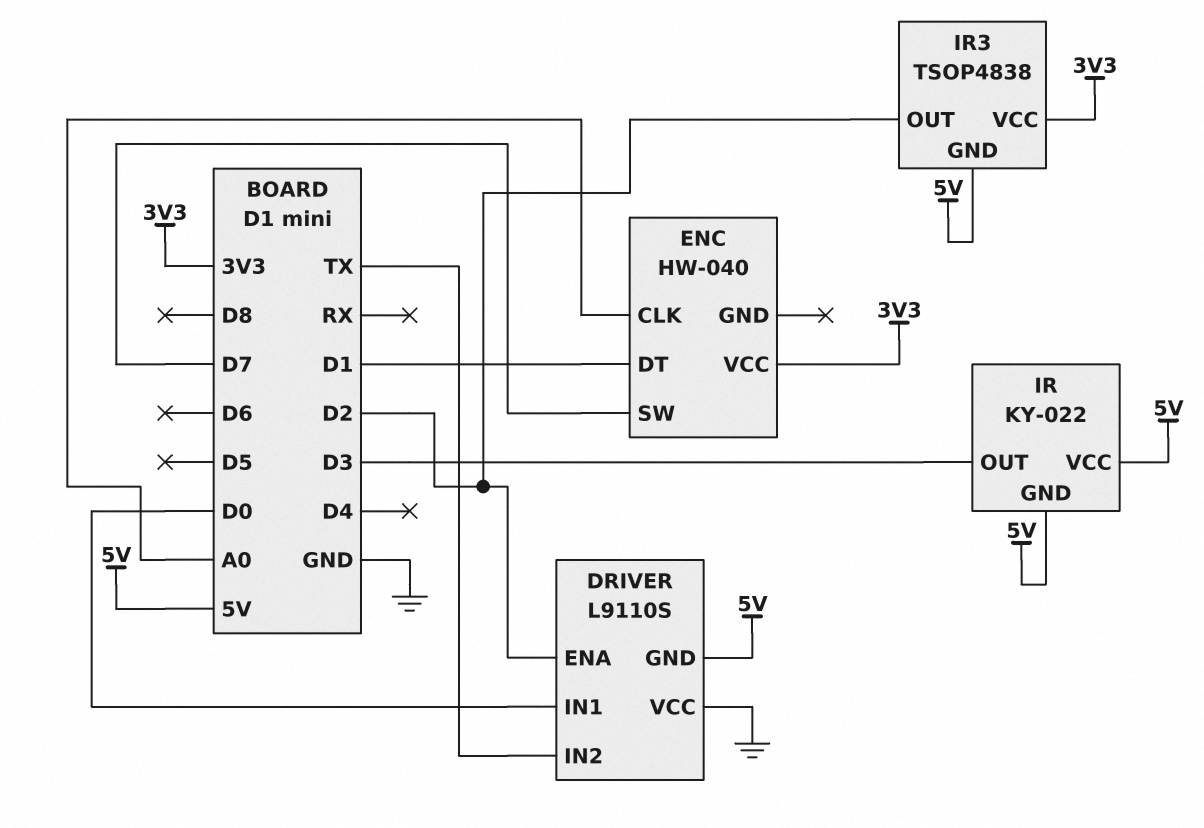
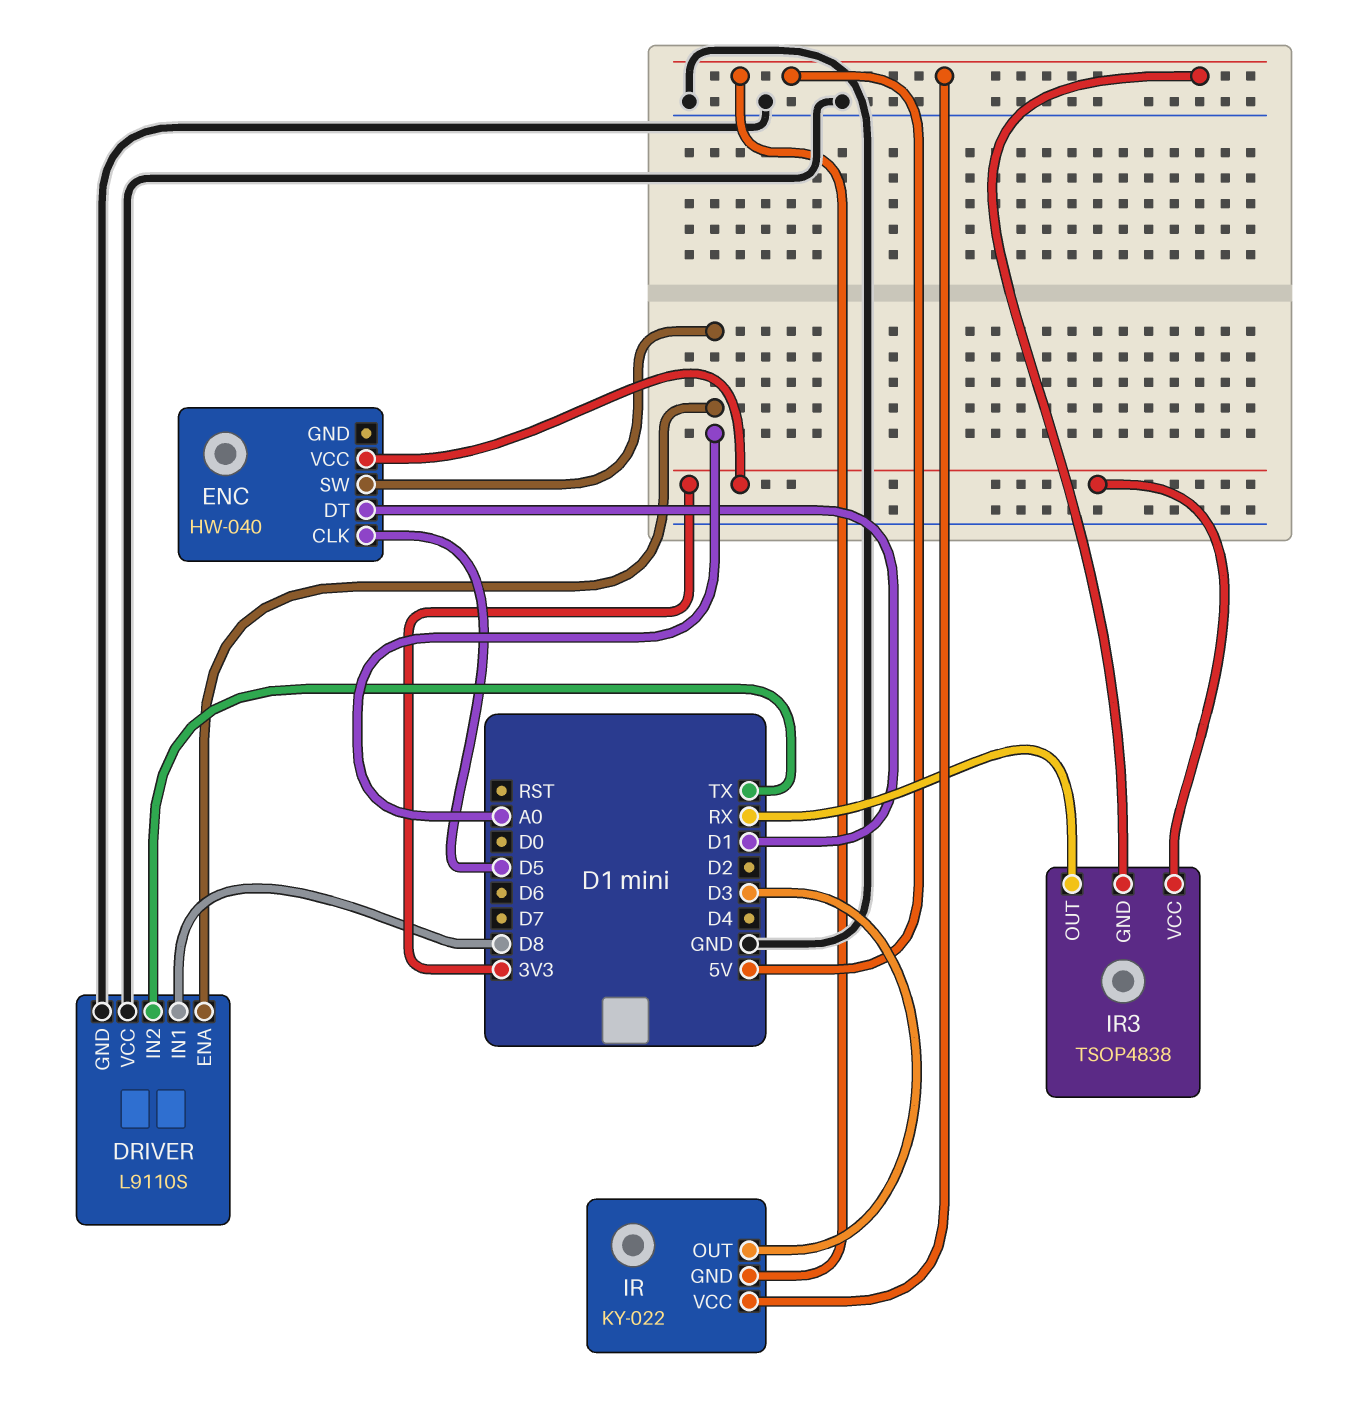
DRIVER pin ENA: D2 -> A0
DRIVER pin GND: 5V -> GND
DRIVER pin IN1: D0 -> D8
ENC pin CLK: A0 -> D5
ENC pin SW: D7 -> A0
IR3 pin OUT: D2 -> RX

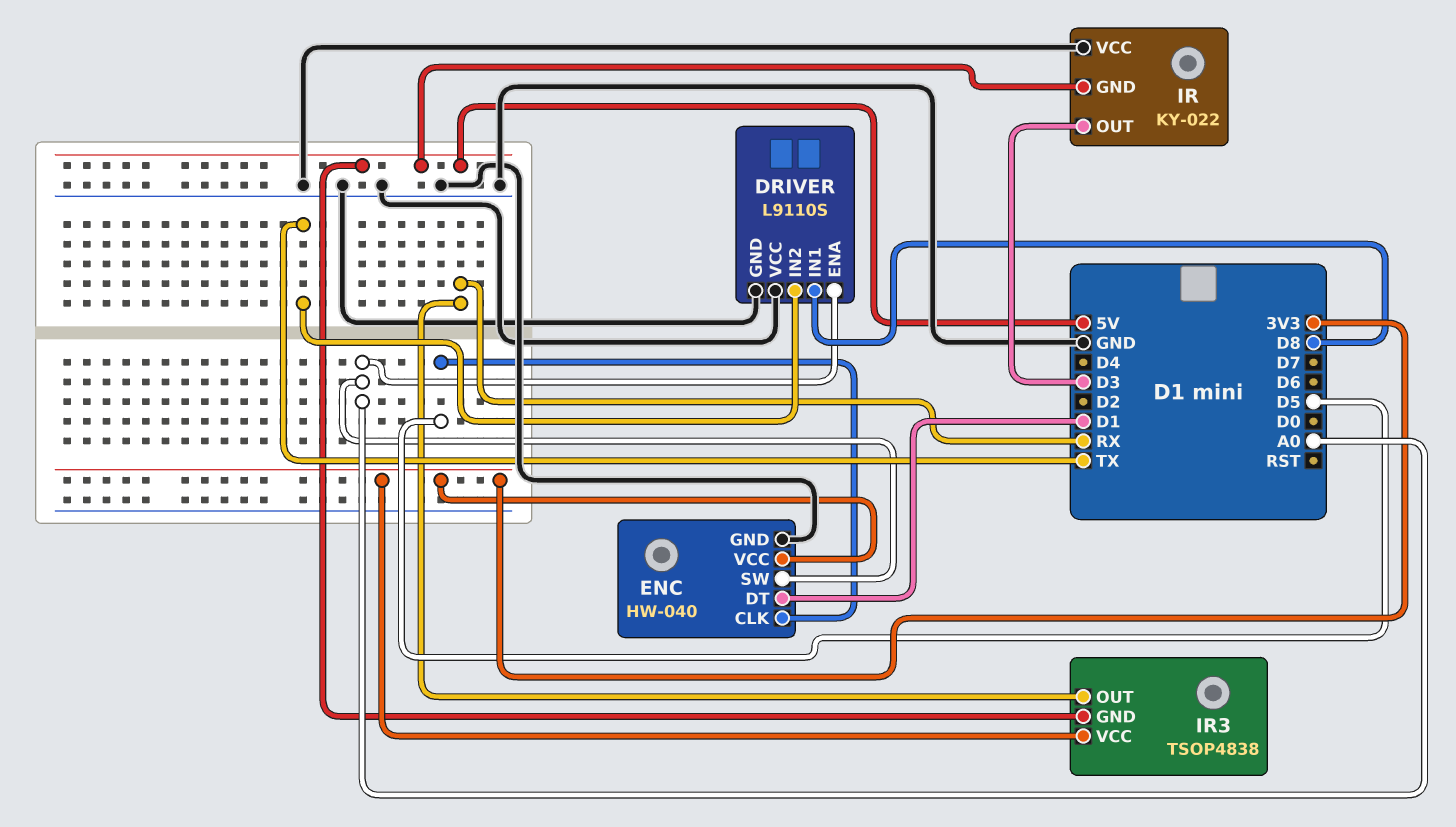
ENC pin GND: none -> GND
IR pin VCC: 5V -> GND

